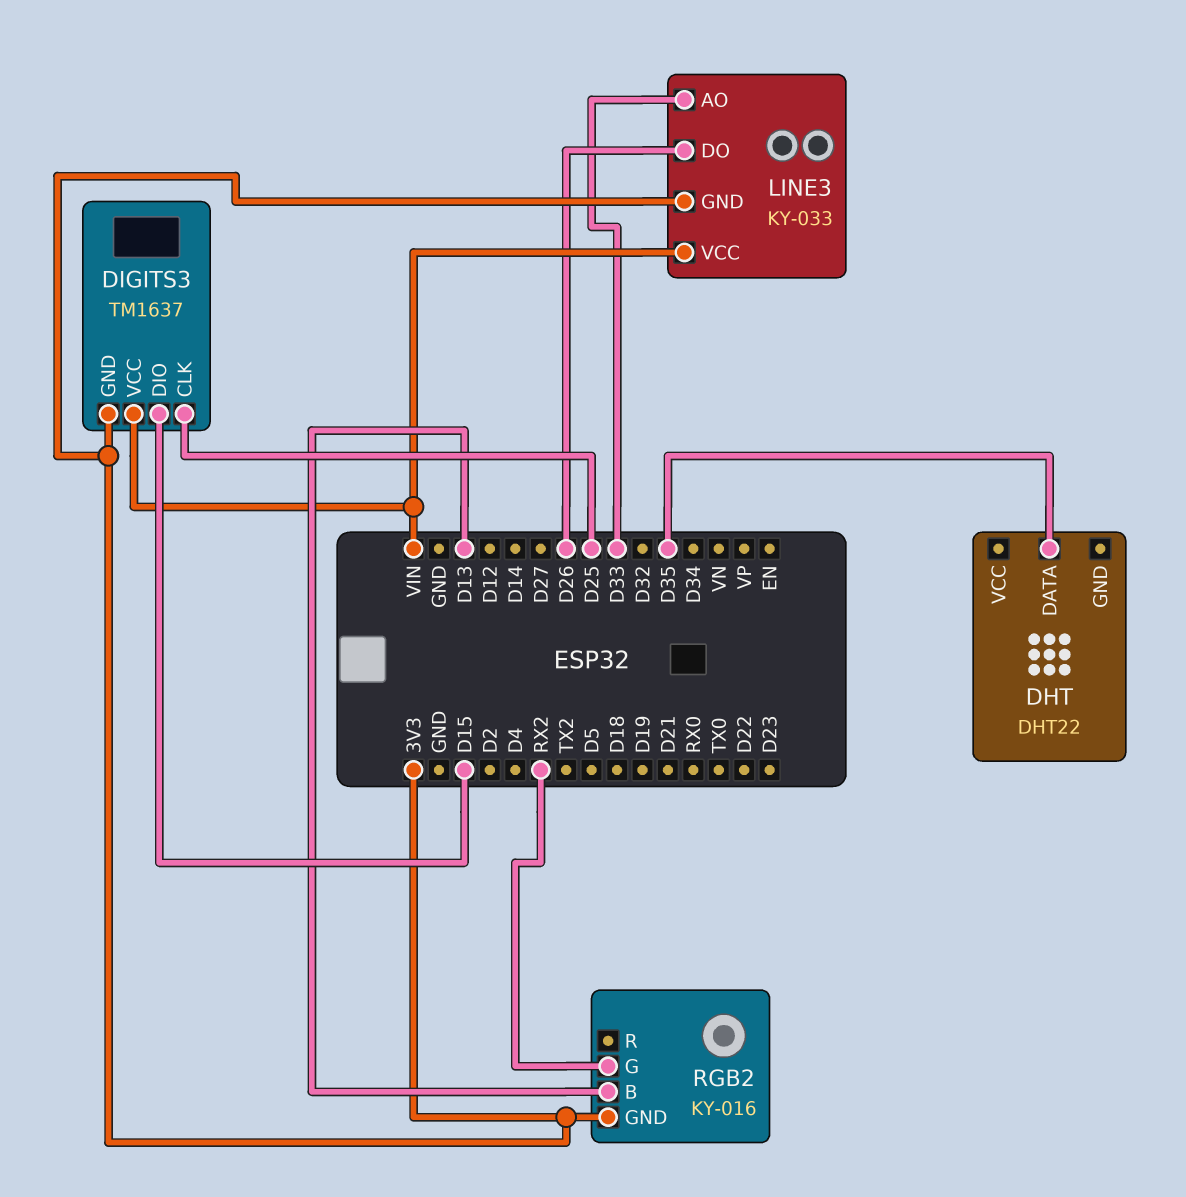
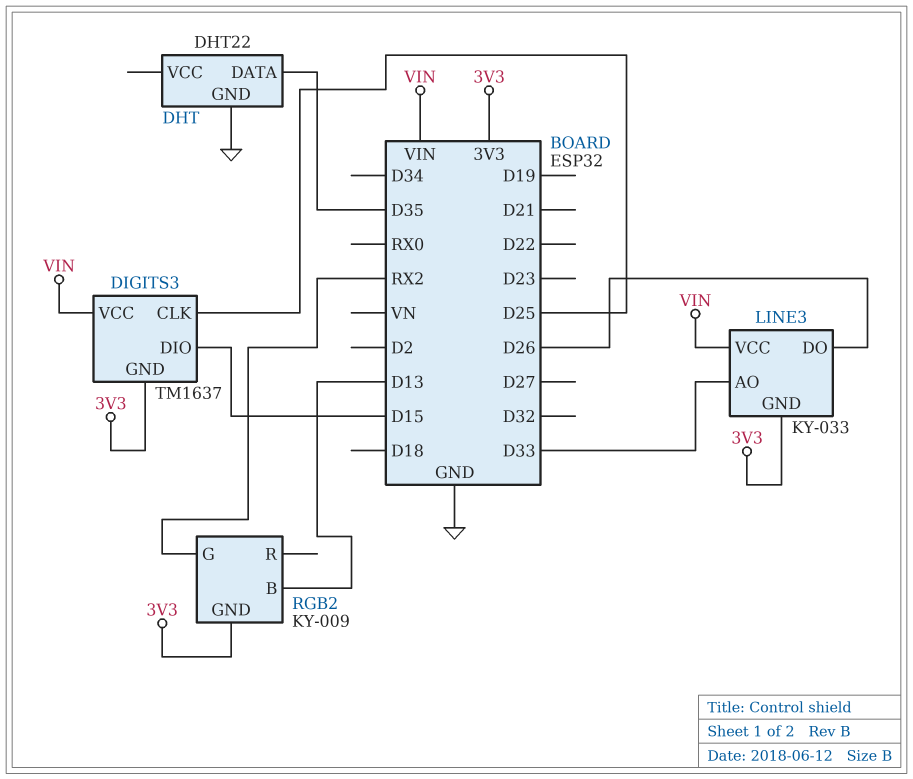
DHT pin GND: none -> GND
RGB2: KY-016 -> KY-009

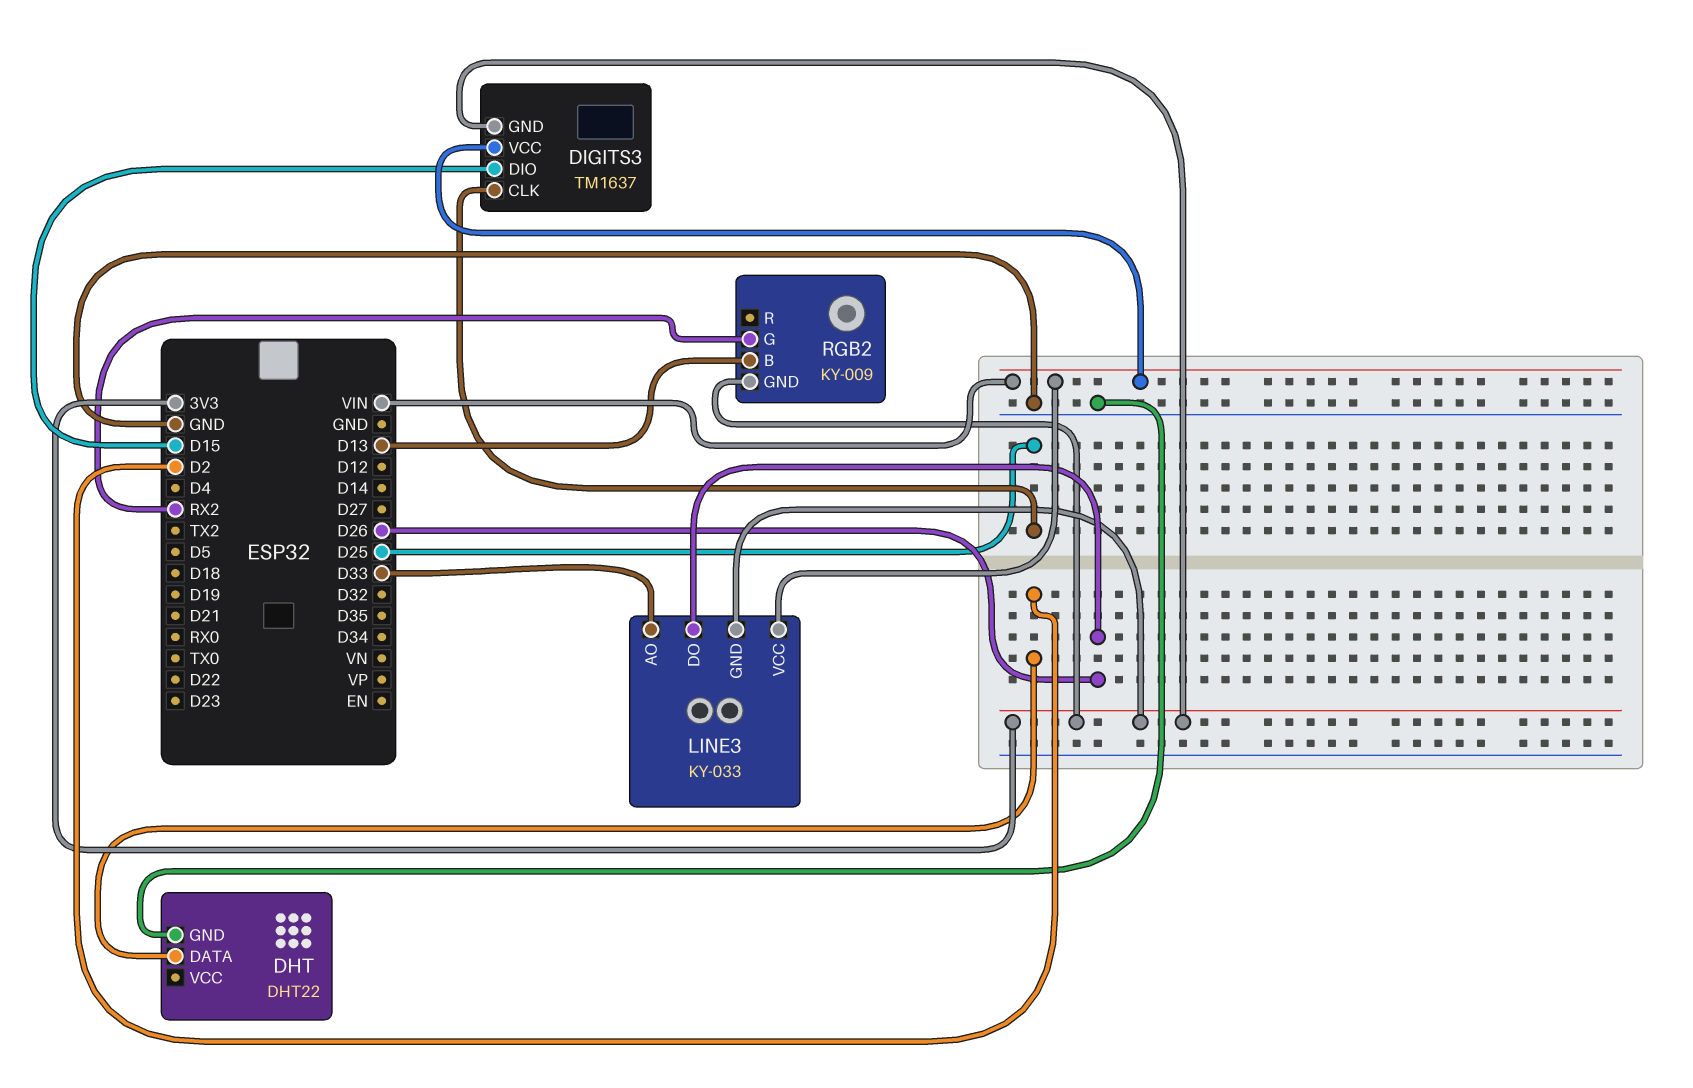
DHT pin DATA: D35 -> D2

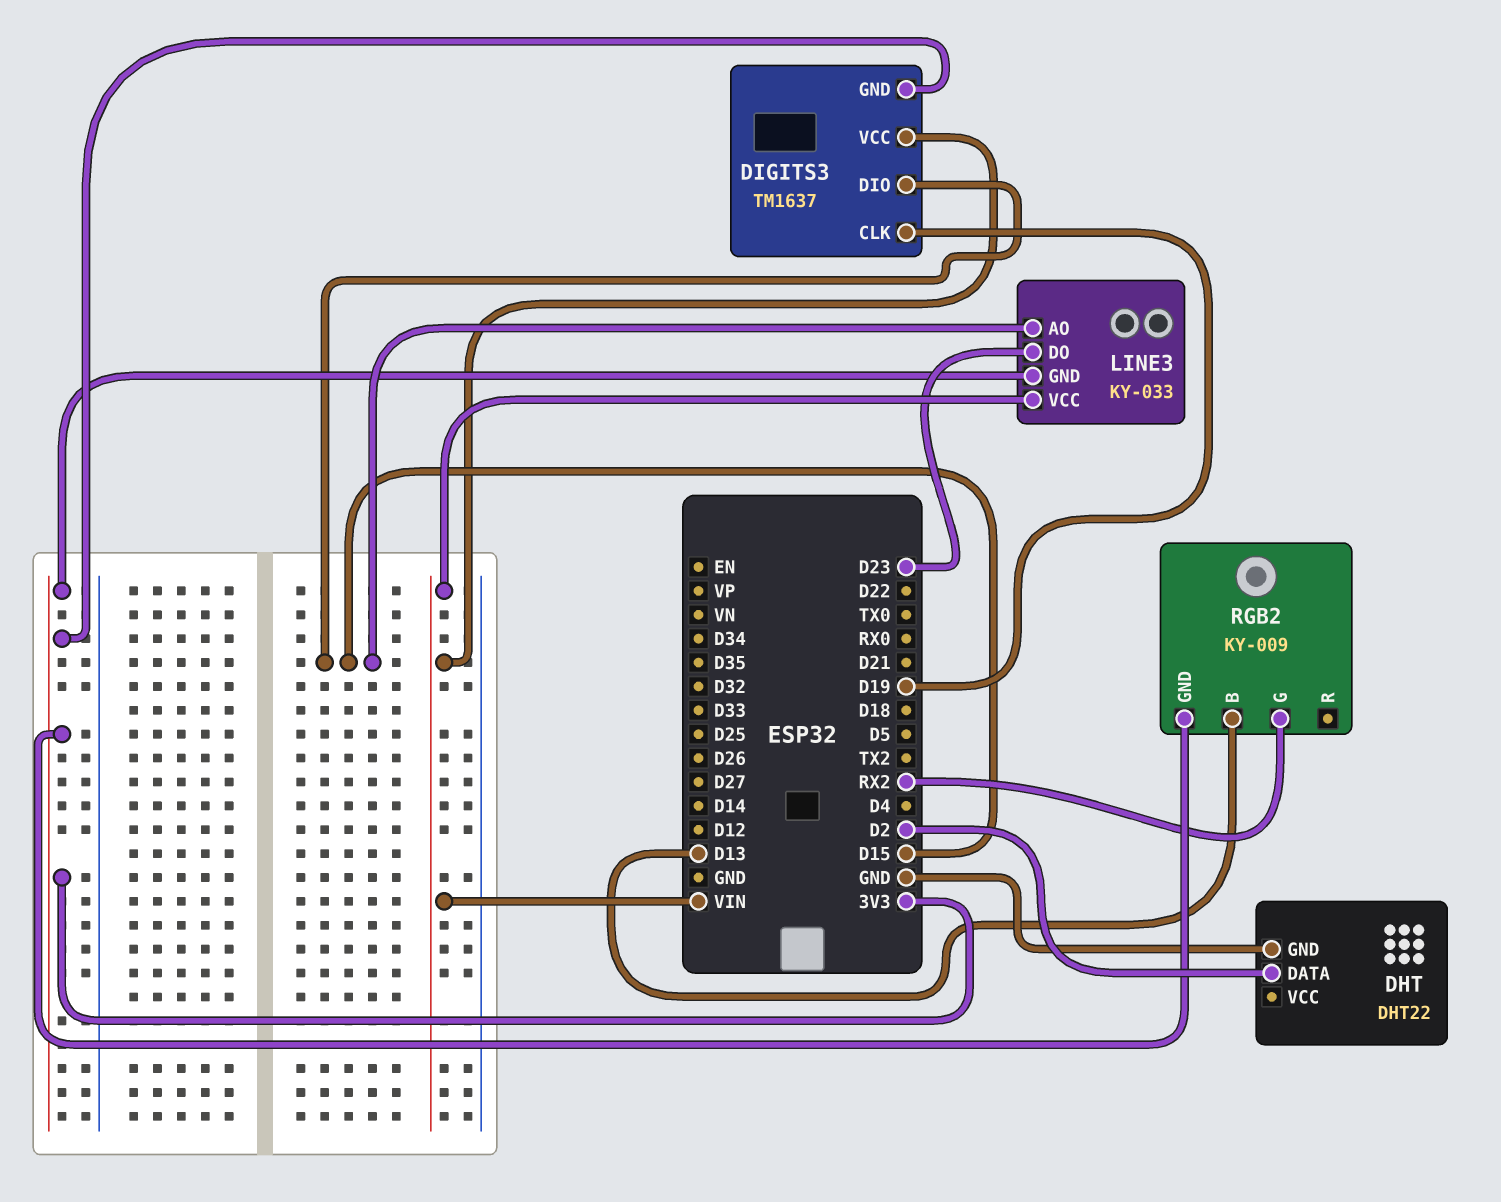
DIGITS3 pin CLK: D25 -> D19
LINE3 pin AO: D33 -> D15
LINE3 pin DO: D26 -> D23

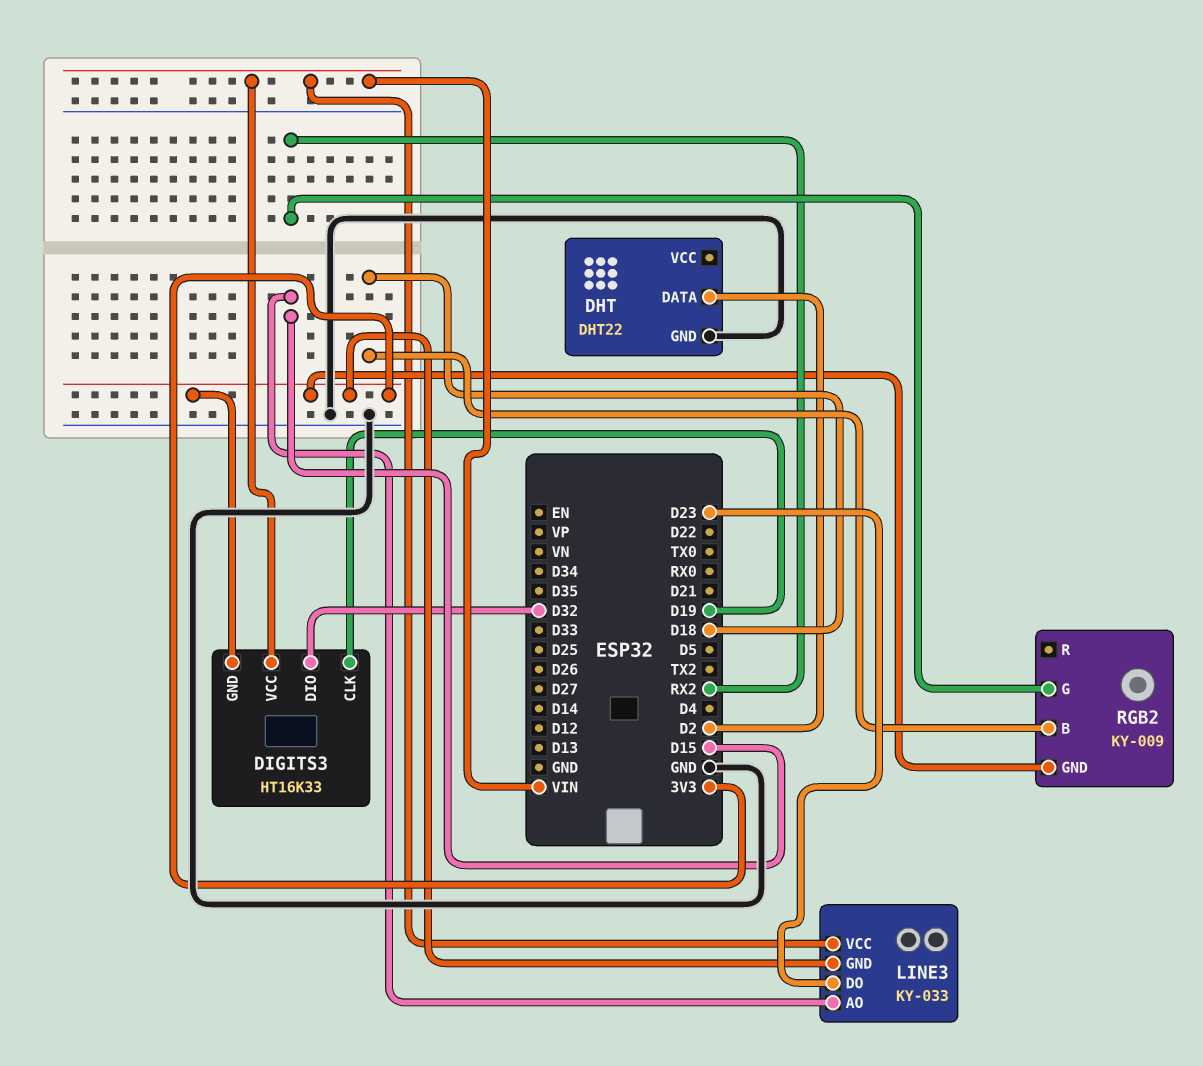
DIGITS3: TM1637 -> HT16K33
DIGITS3 pin DIO: D15 -> D32
RGB2 pin B: D13 -> D18

